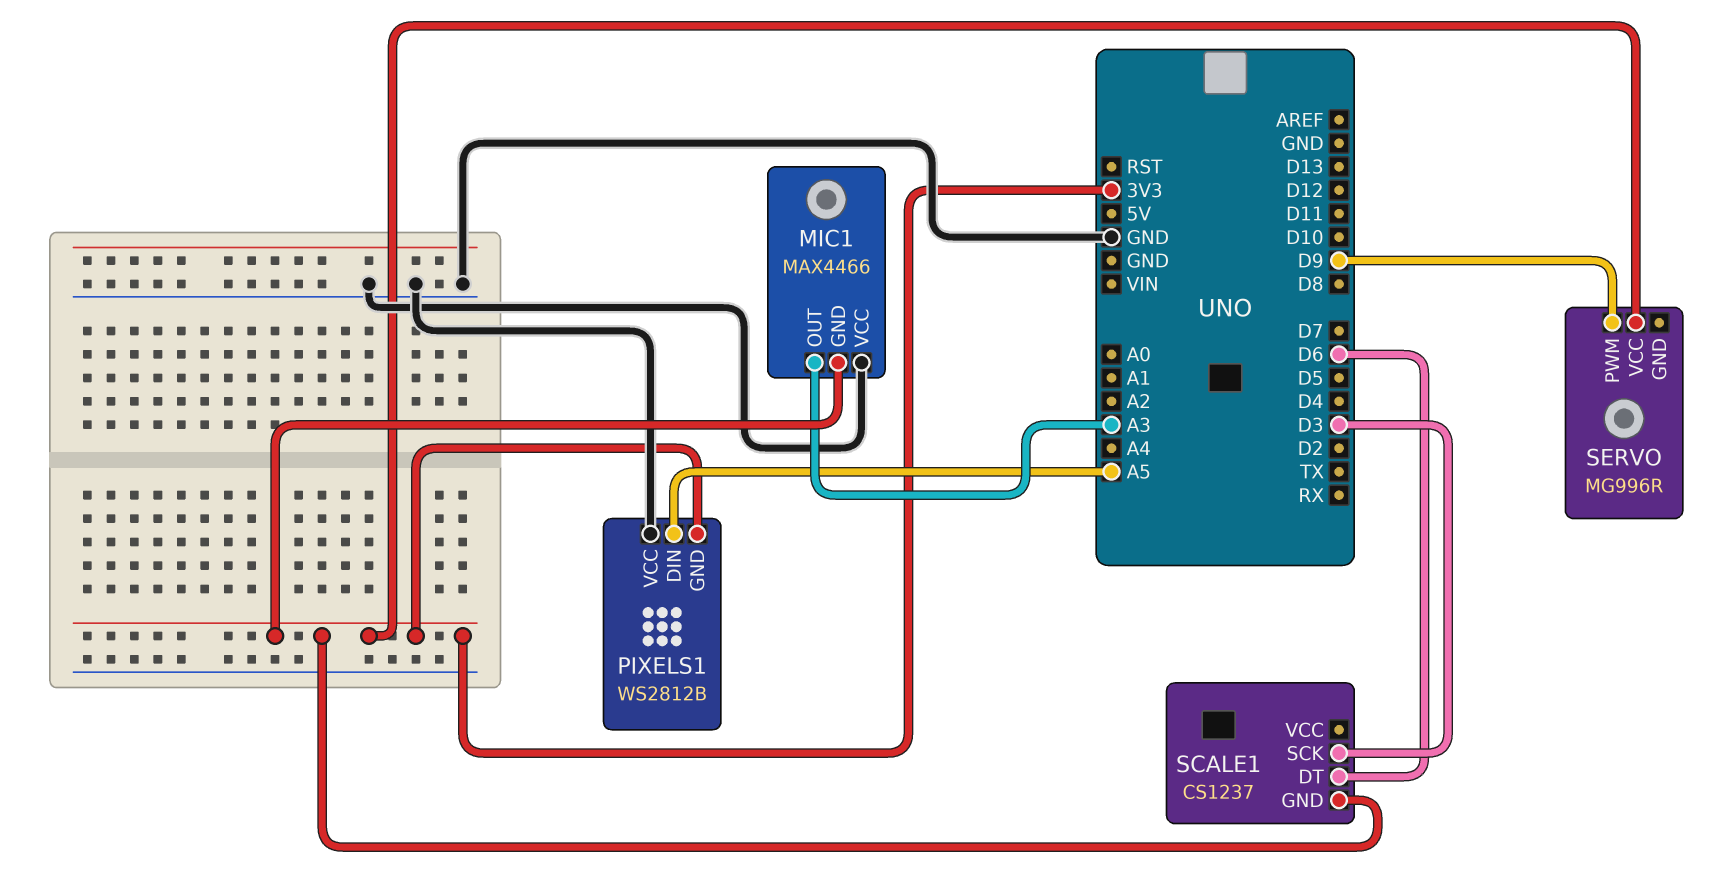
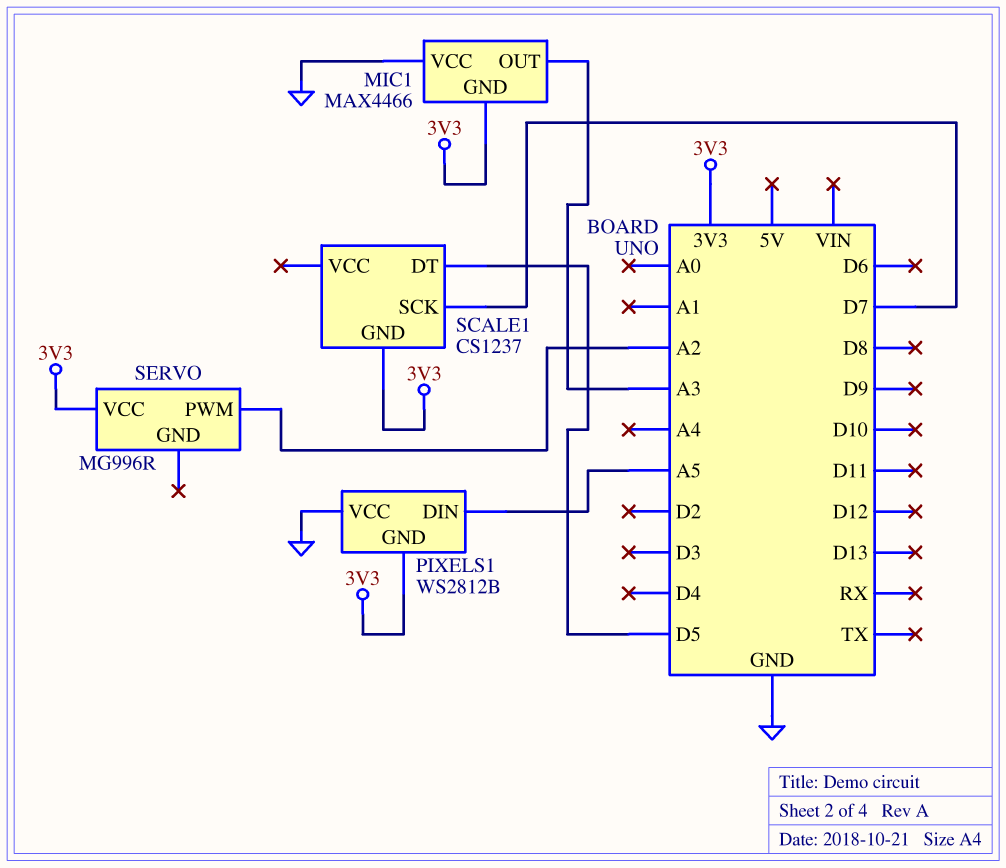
SCALE1 pin DT: D6 -> D5
SCALE1 pin SCK: D3 -> D7
SERVO pin PWM: D9 -> A2

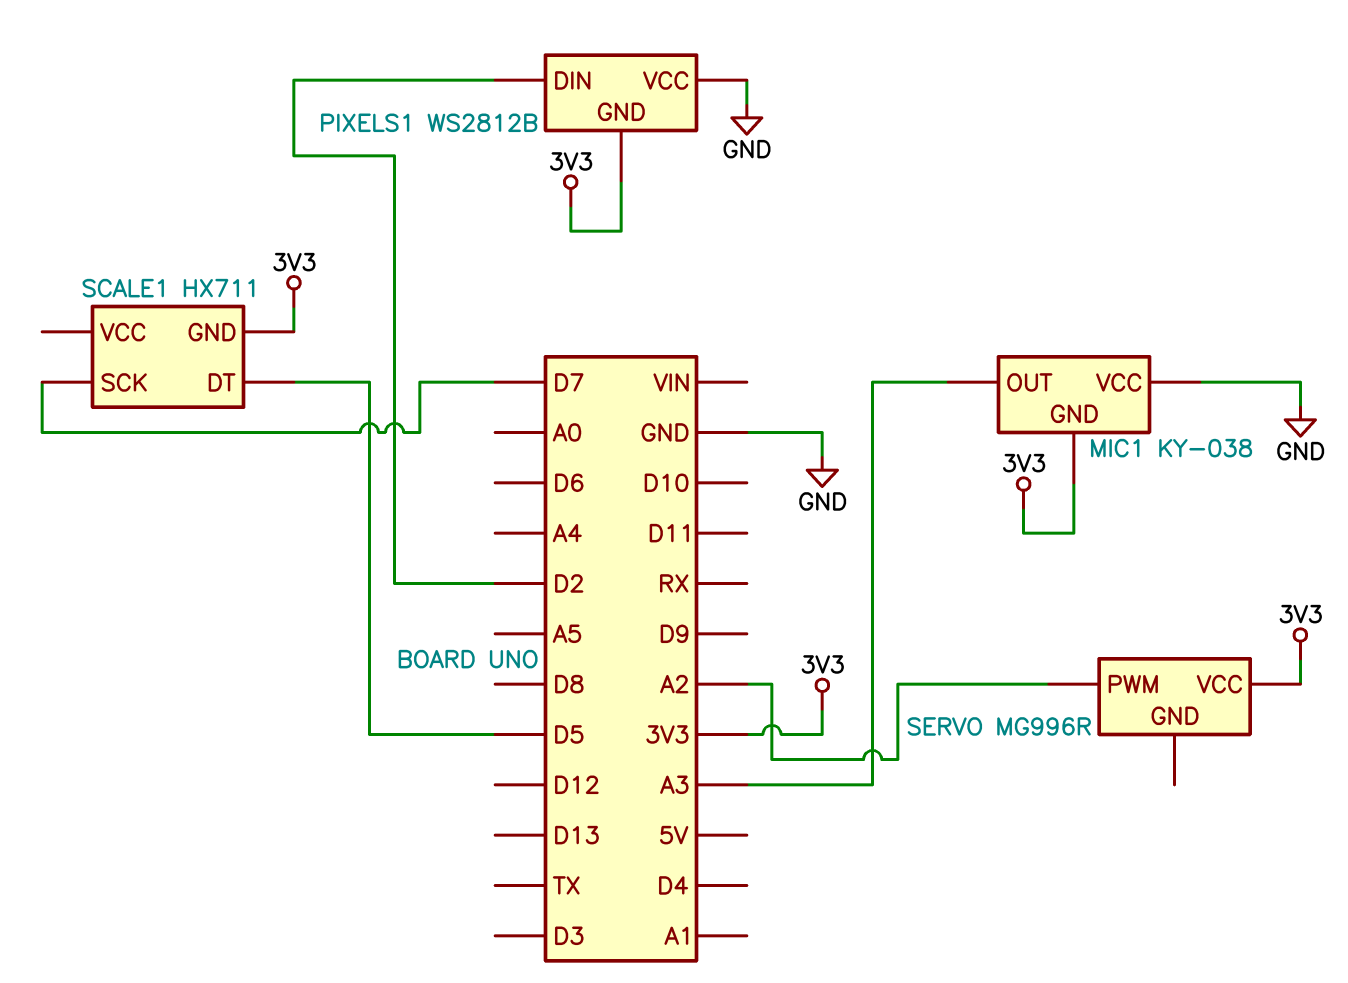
MIC1: MAX4466 -> KY-038
PIXELS1 pin DIN: A5 -> D2
SCALE1: CS1237 -> HX711

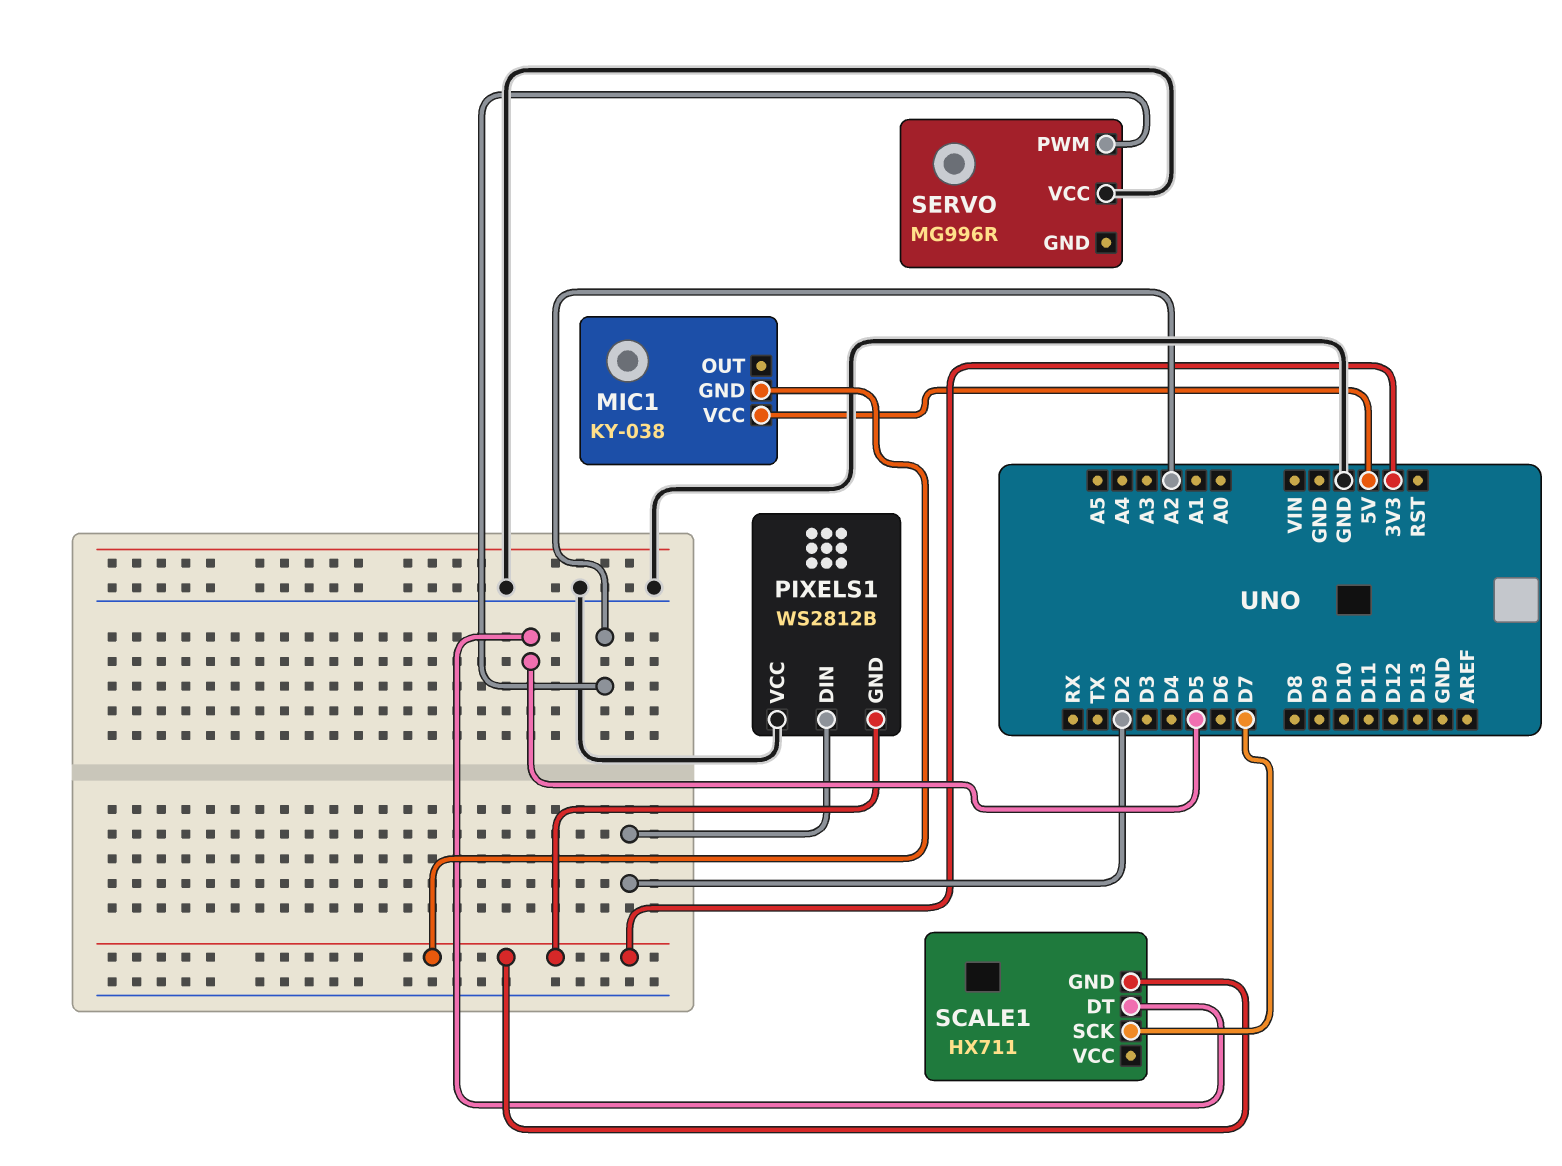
MIC1 pin OUT: A3 -> none
MIC1 pin VCC: GND -> 5V
SERVO pin VCC: 3V3 -> GND

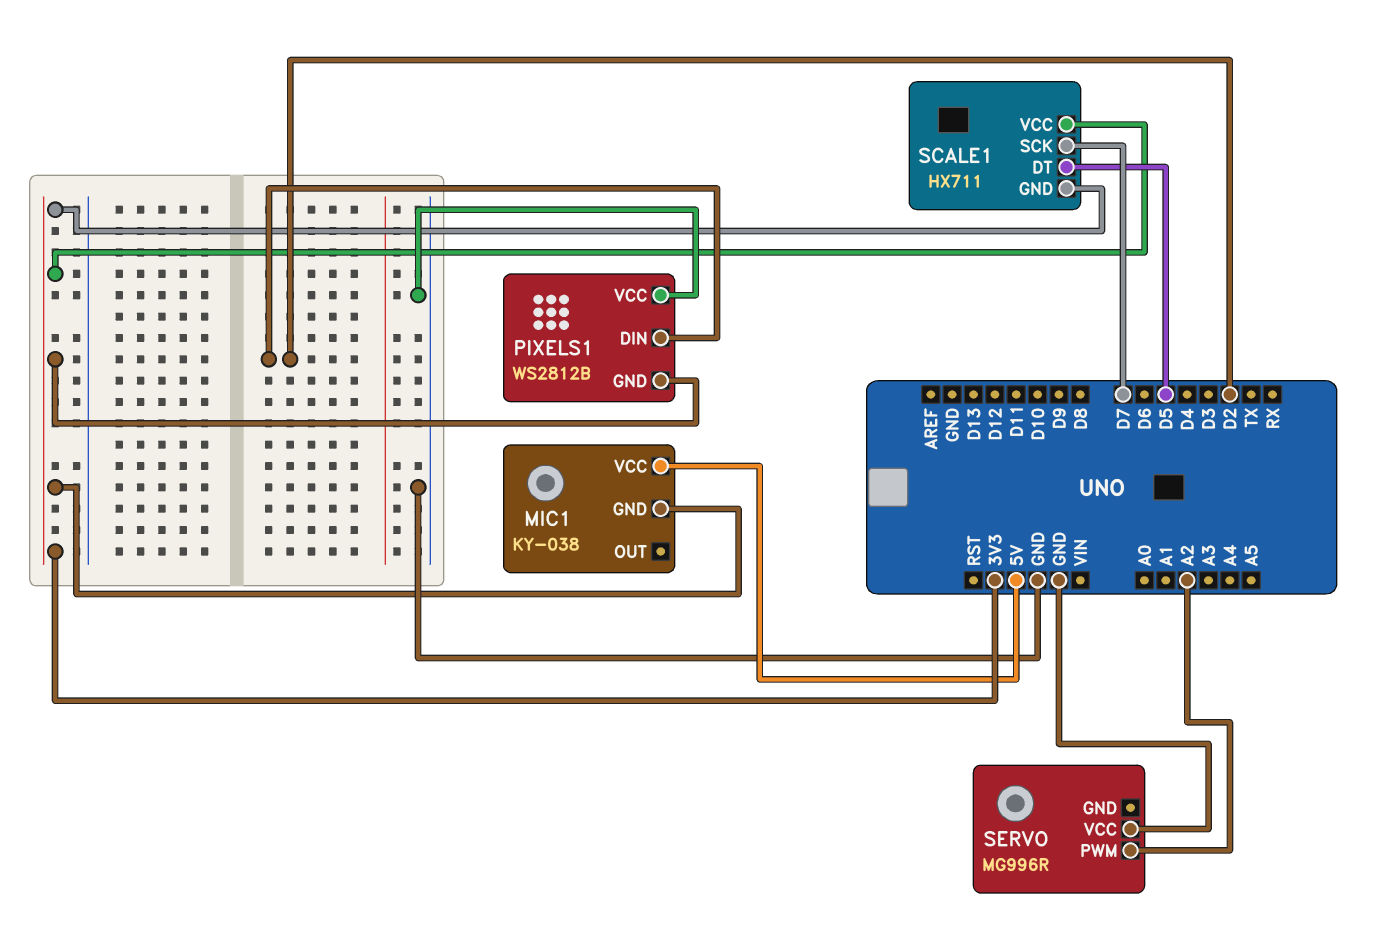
SCALE1 pin VCC: none -> 3V3

